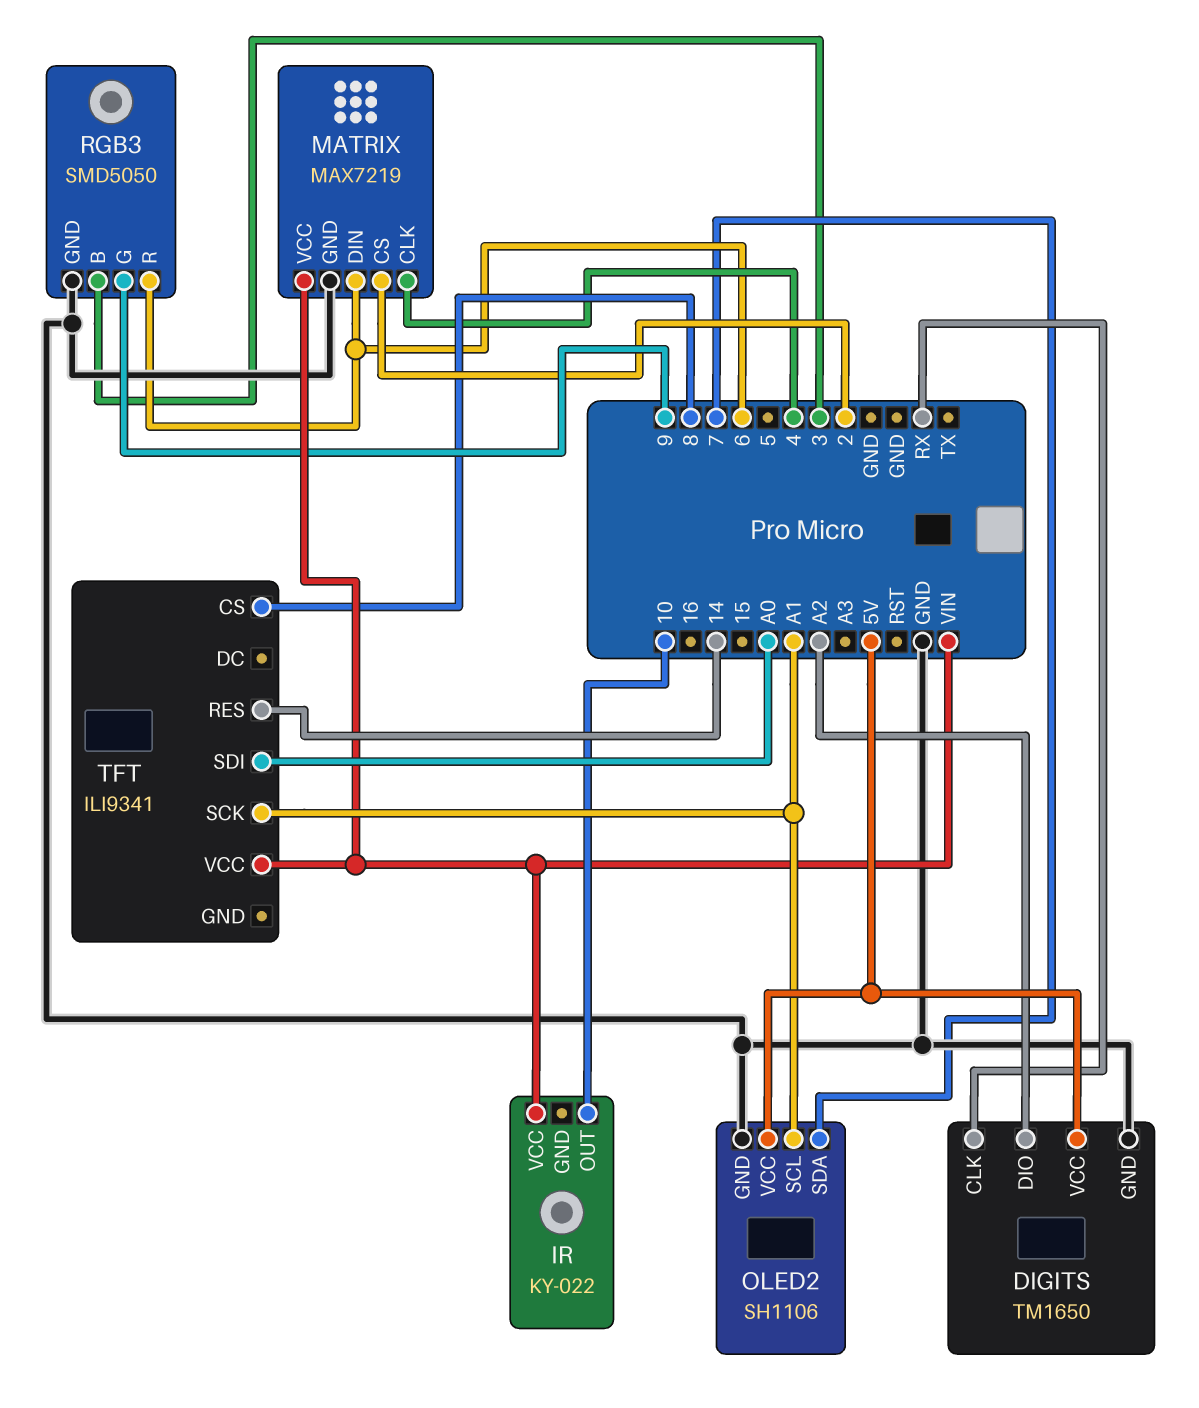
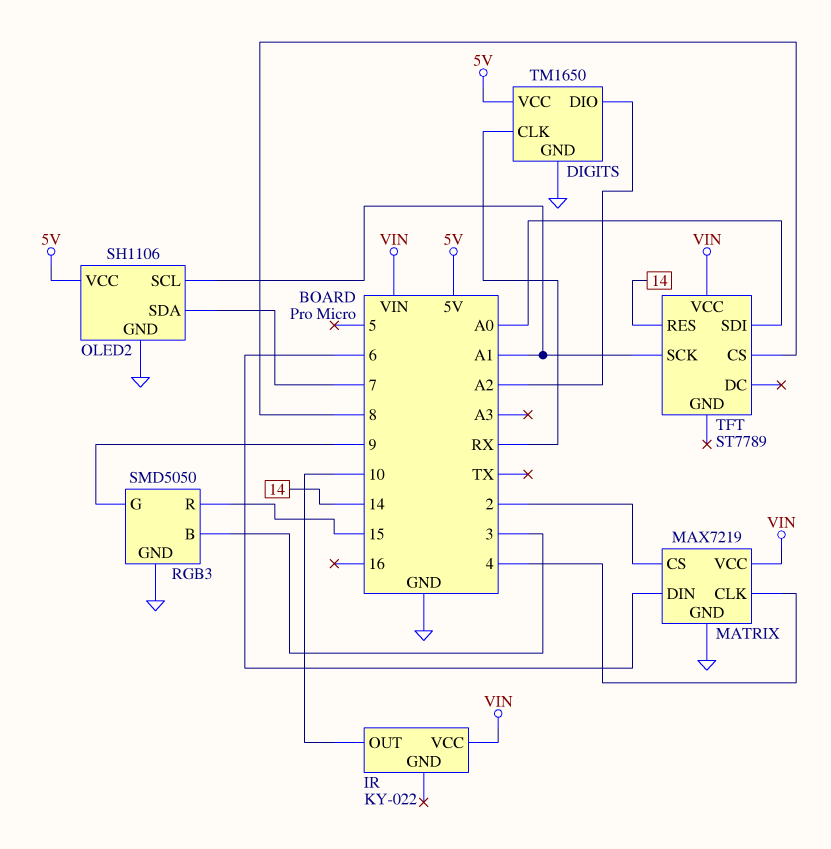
RGB3 pin R: 6 -> 15
TFT: ILI9341 -> ST7789

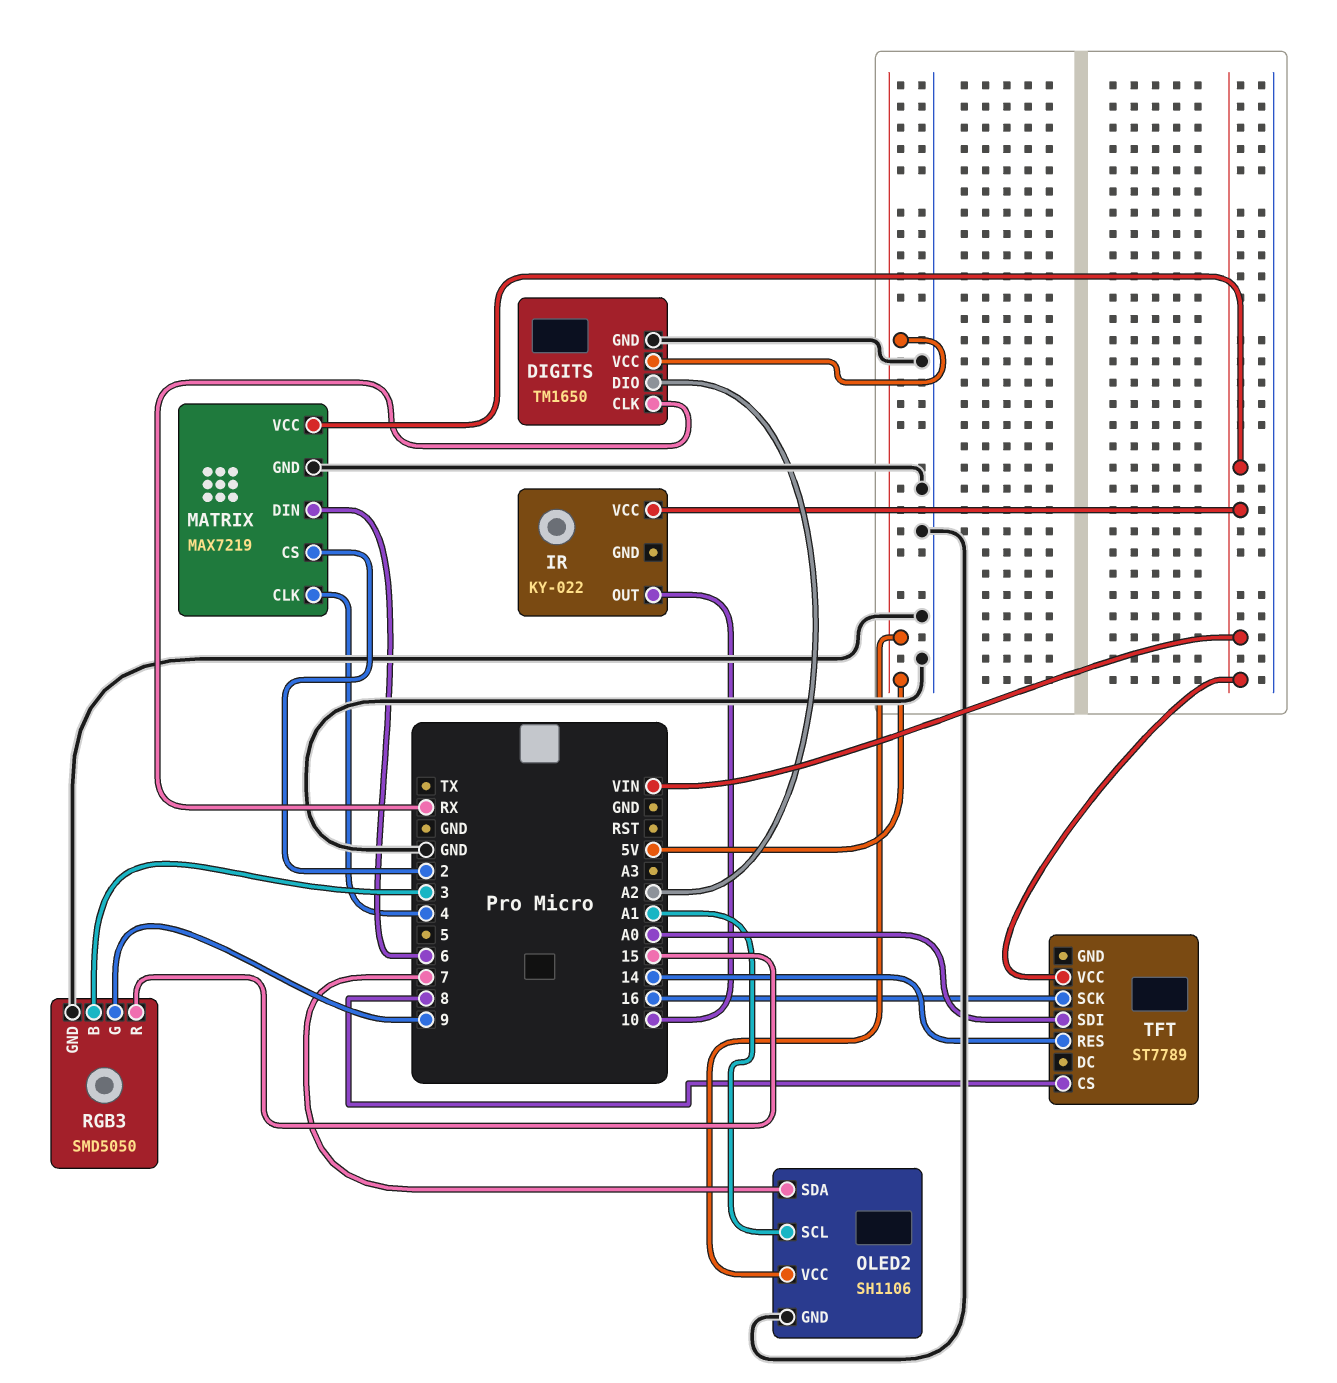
TFT pin SCK: A1 -> 16

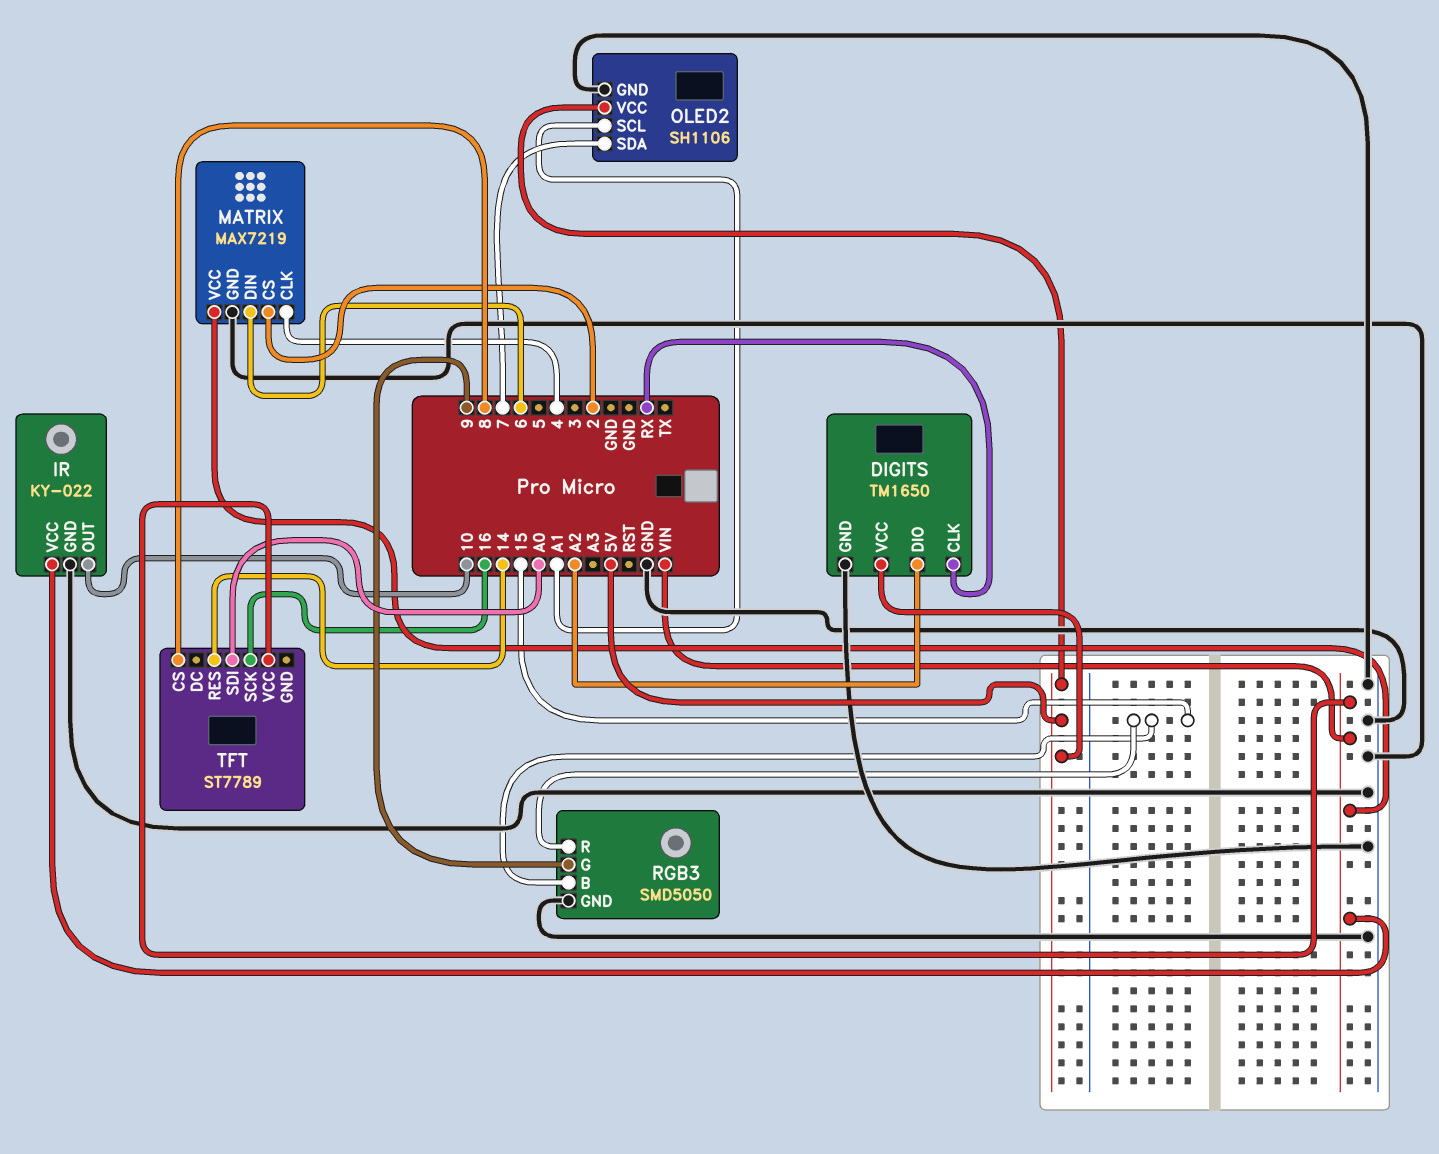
IR pin GND: none -> GND
RGB3 pin B: 3 -> 15

